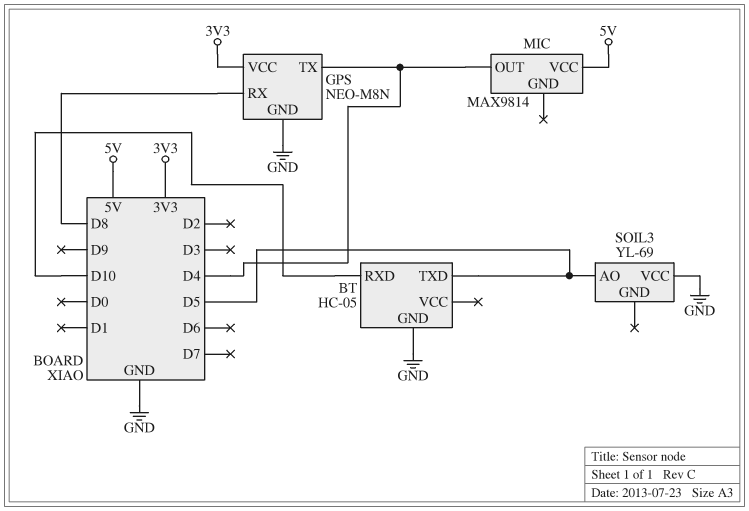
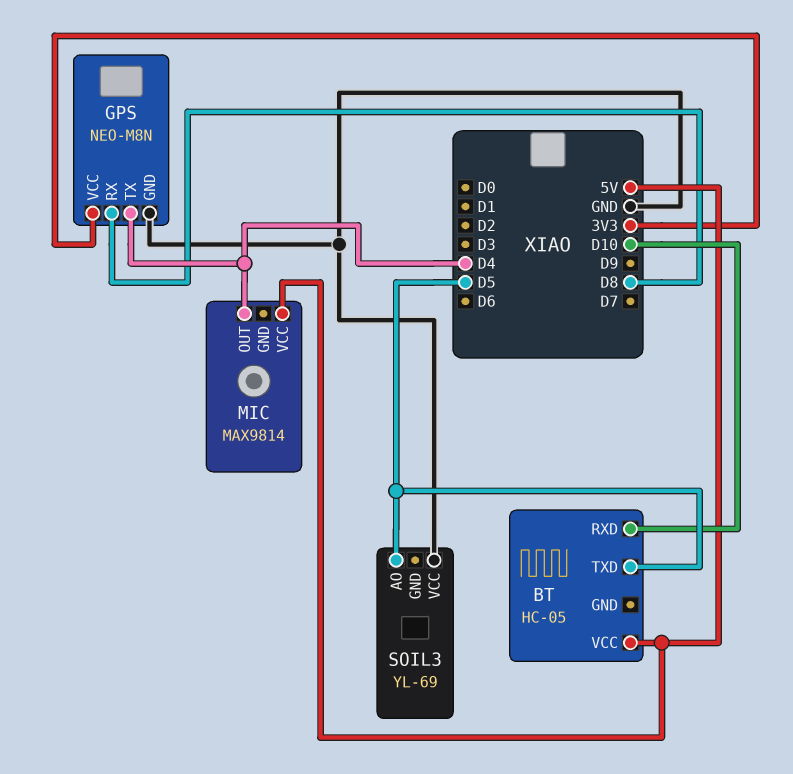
BT pin GND: GND -> none
BT pin VCC: none -> 5V

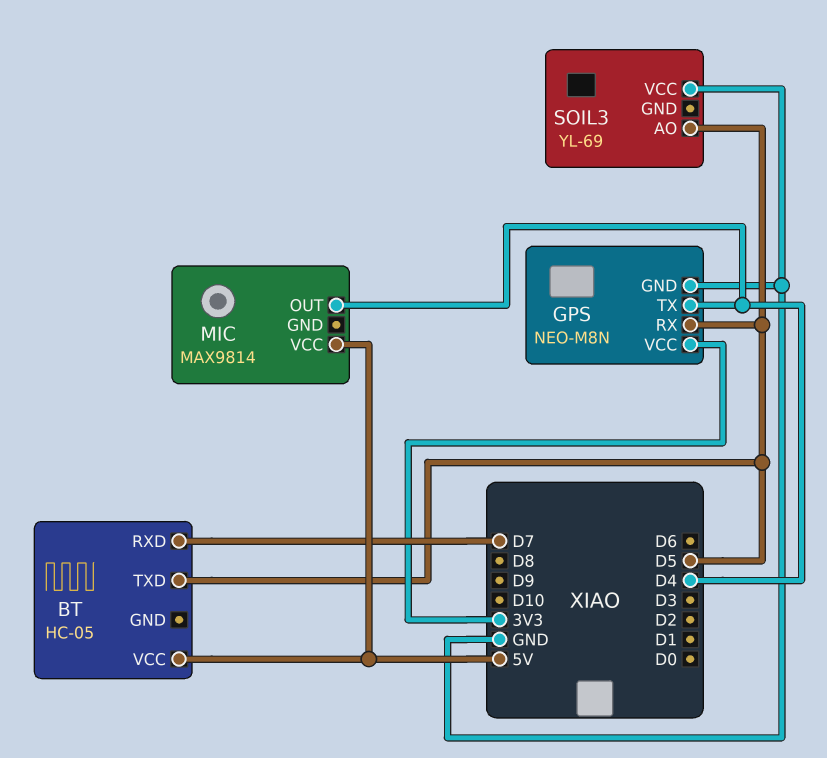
BT pin RXD: D10 -> D7
GPS pin RX: D8 -> D5

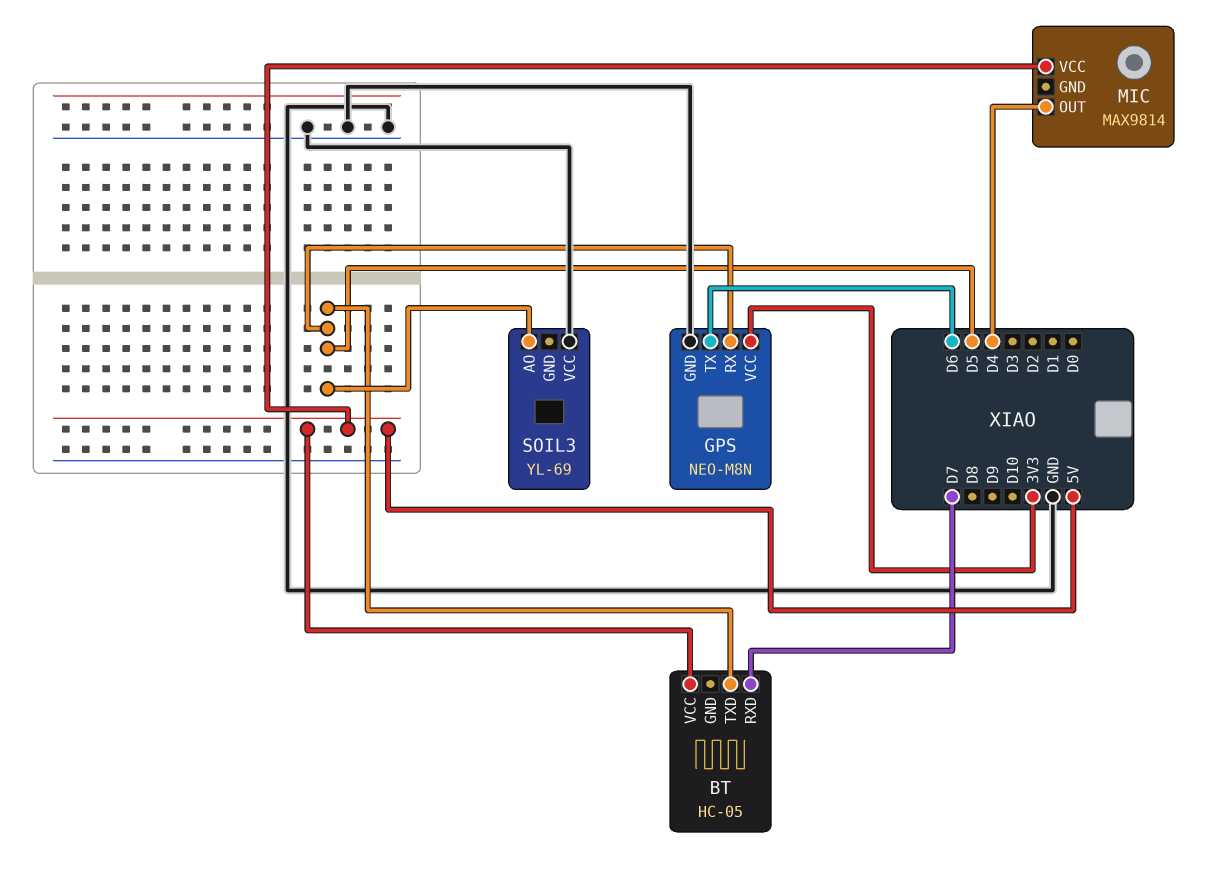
GPS pin TX: D4 -> D6

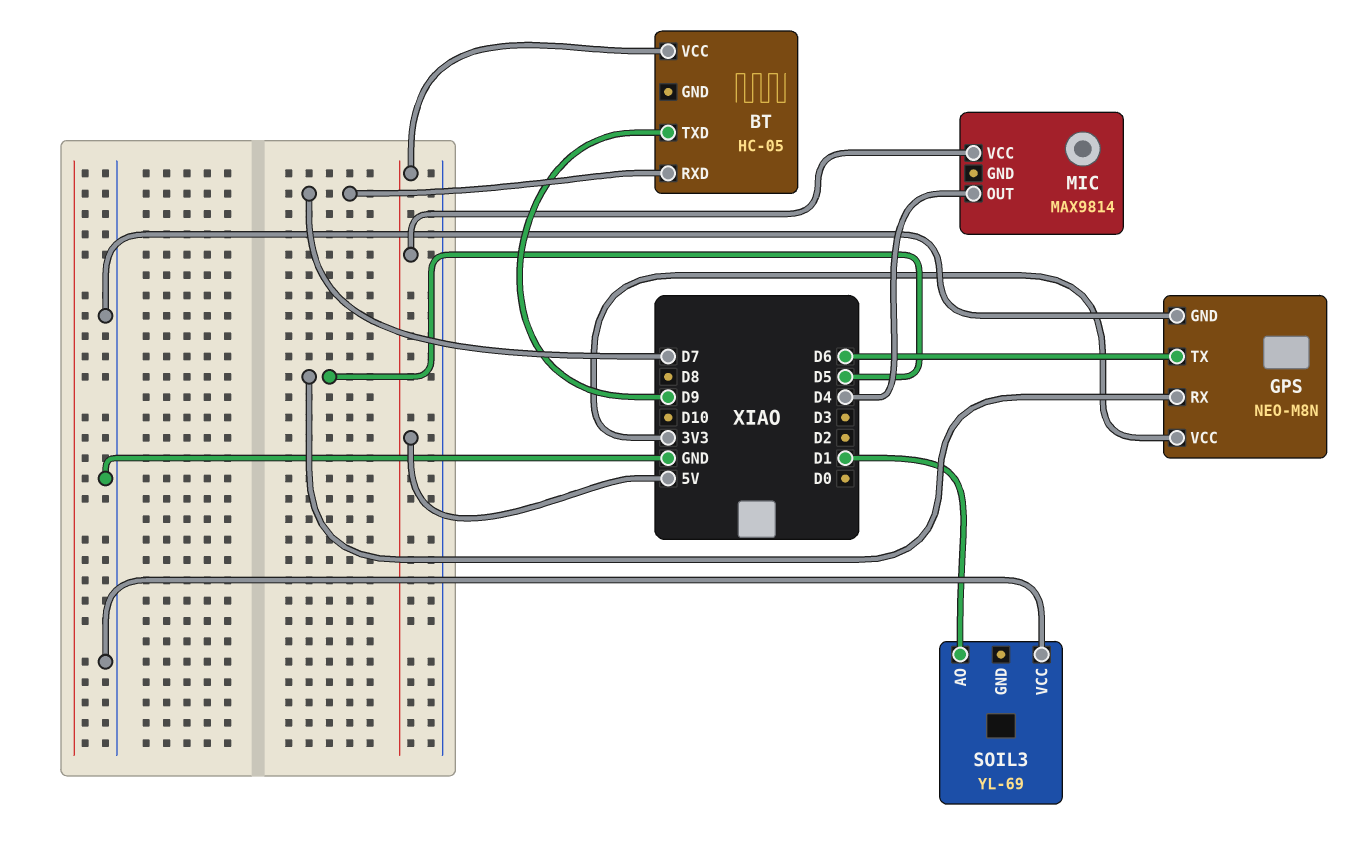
BT pin TXD: D5 -> D9
SOIL3 pin AO: D5 -> D1

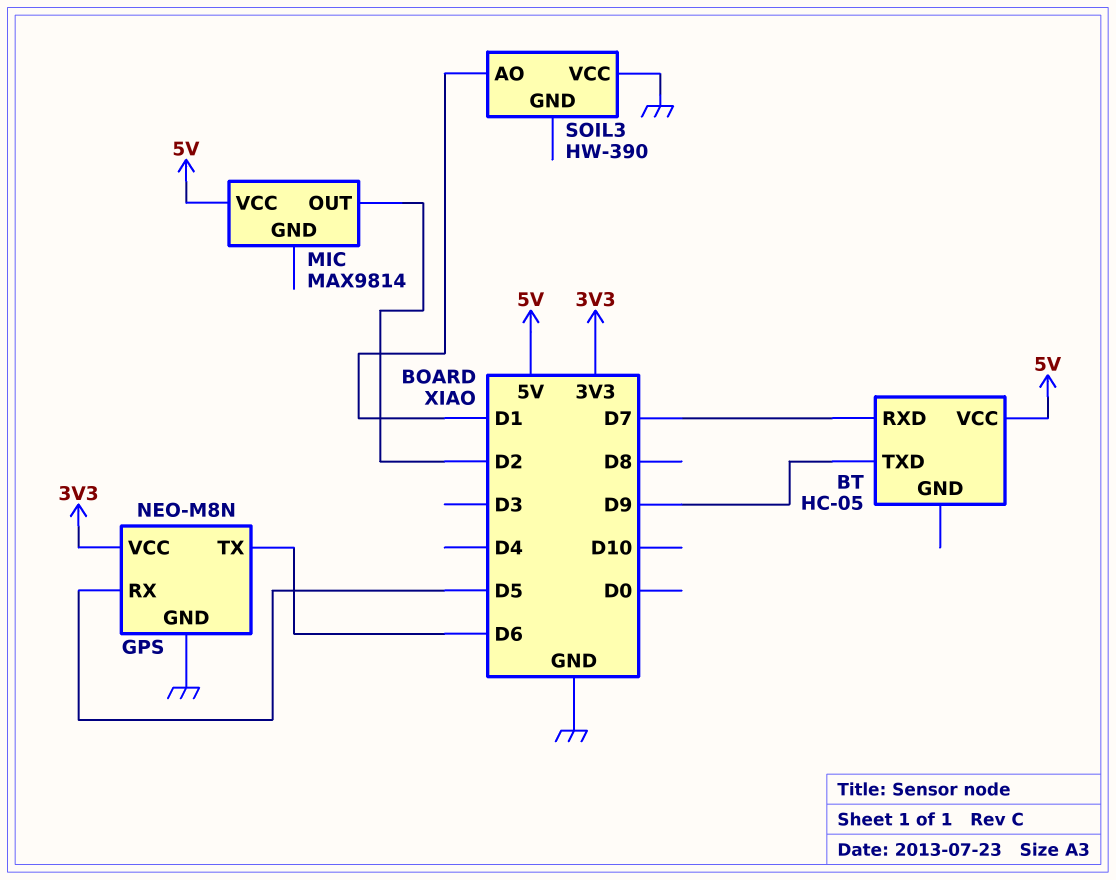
MIC pin OUT: D4 -> D2
SOIL3: YL-69 -> HW-390

